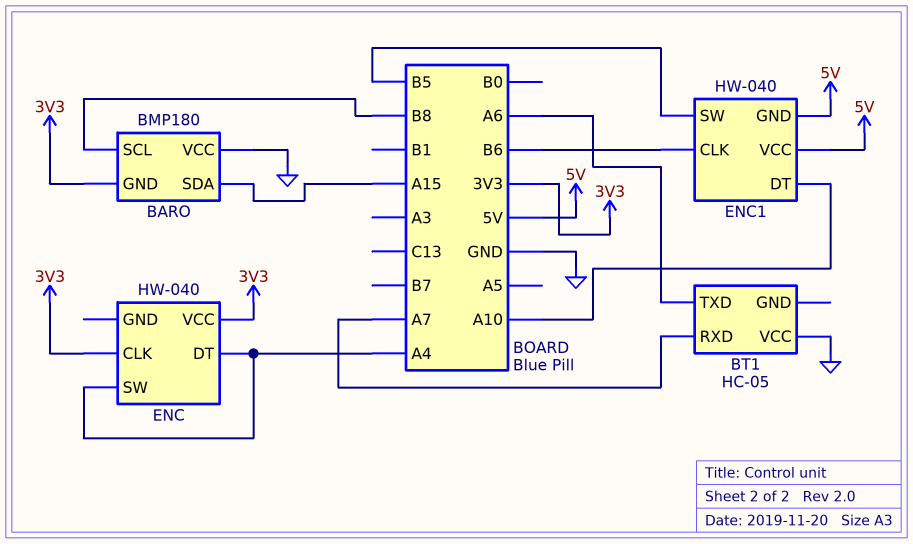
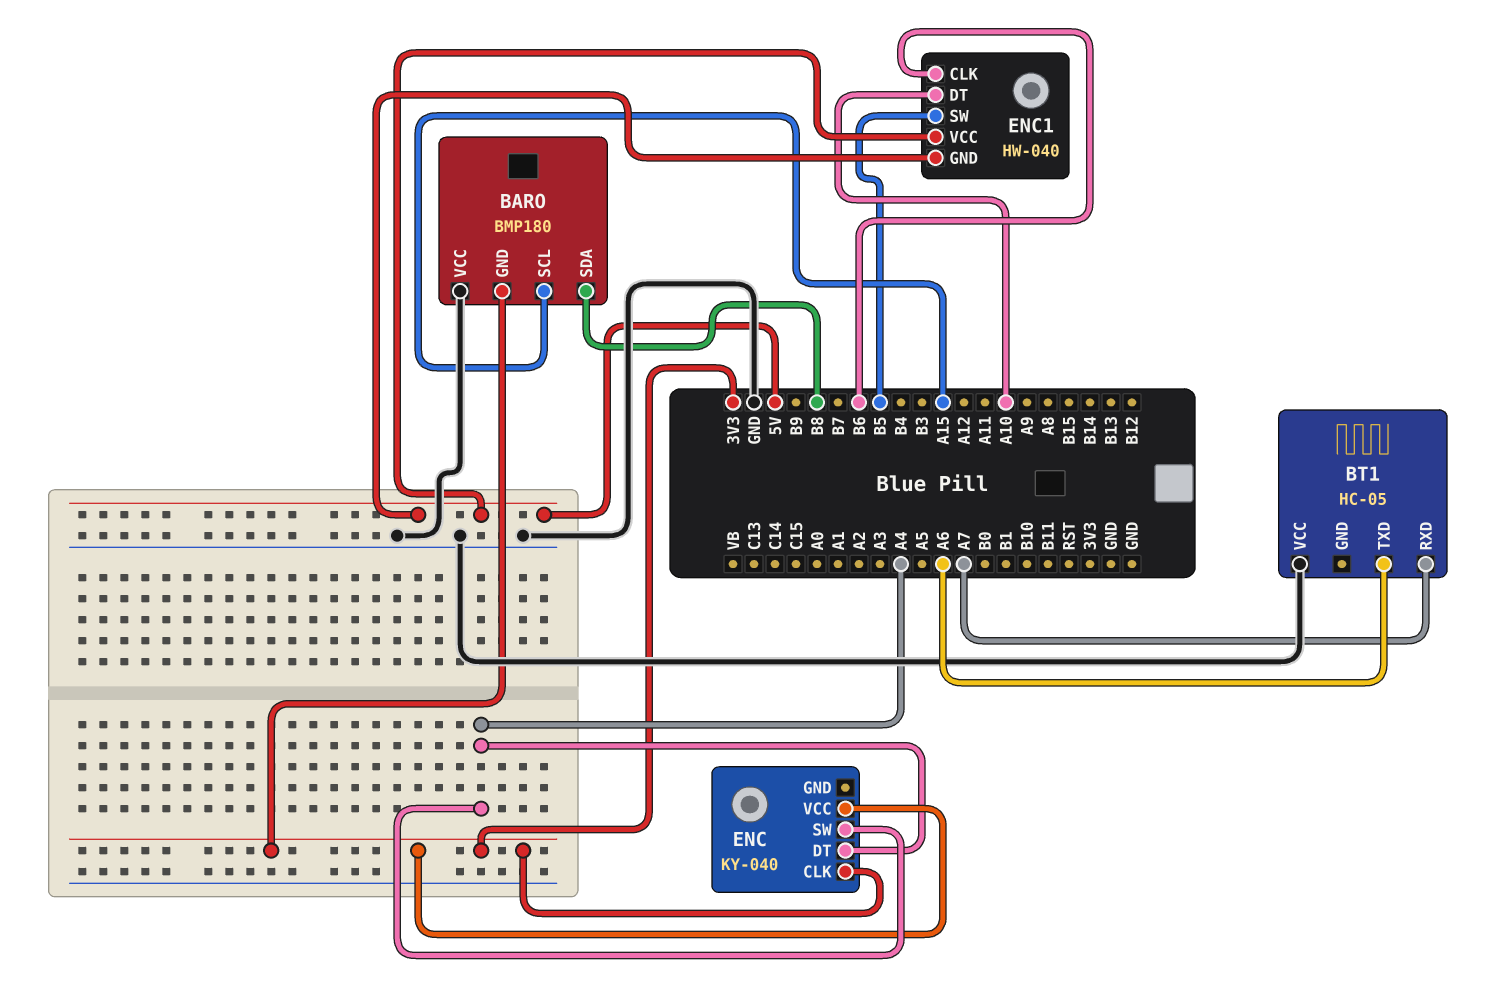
BARO pin SCL: B8 -> A15
BARO pin SDA: A15 -> B8
ENC: HW-040 -> KY-040

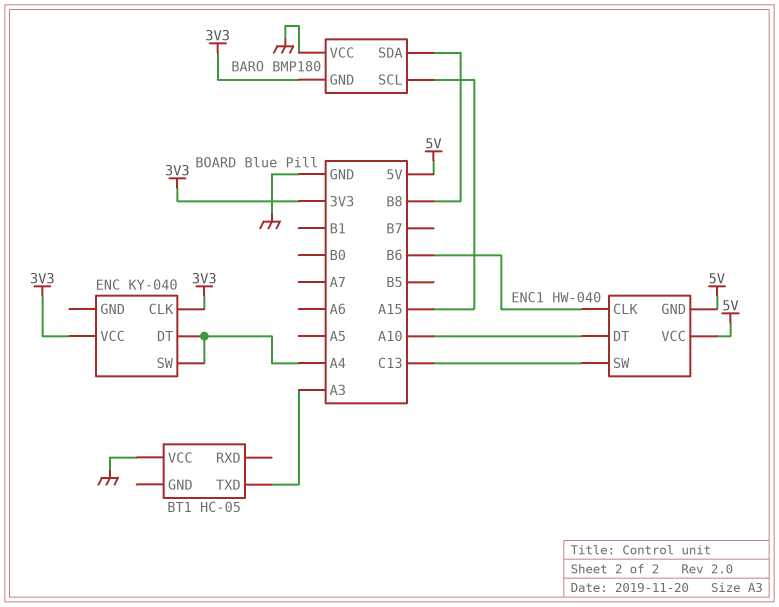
BT1 pin RXD: A7 -> none
BT1 pin TXD: A6 -> A3
ENC1 pin SW: B5 -> C13

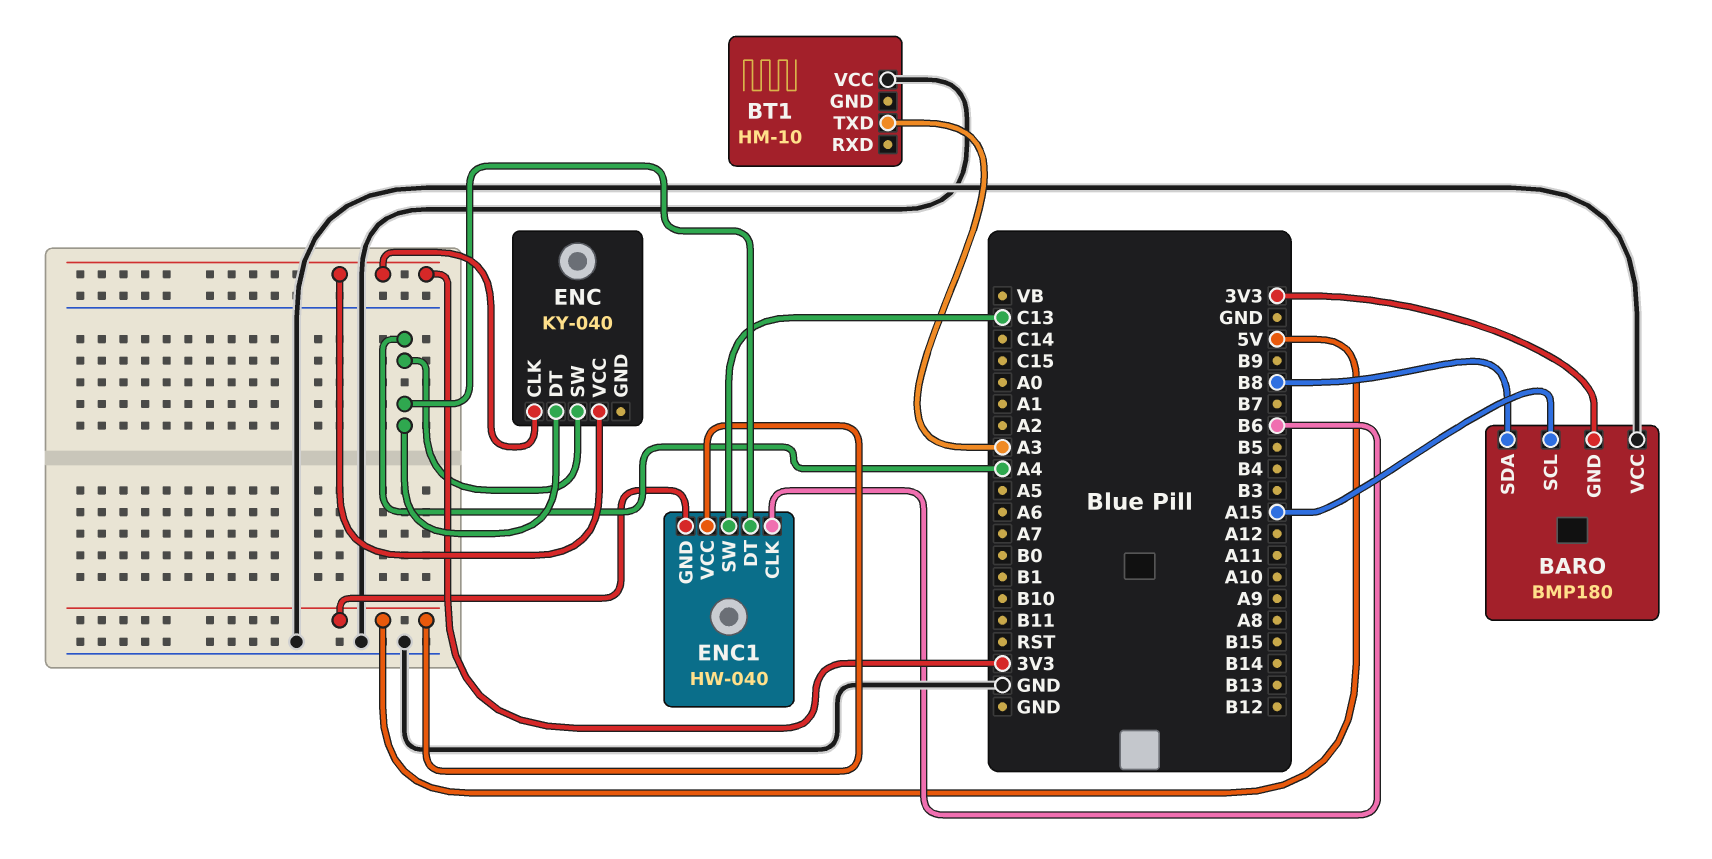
BT1: HC-05 -> HM-10
ENC1 pin DT: A10 -> A4

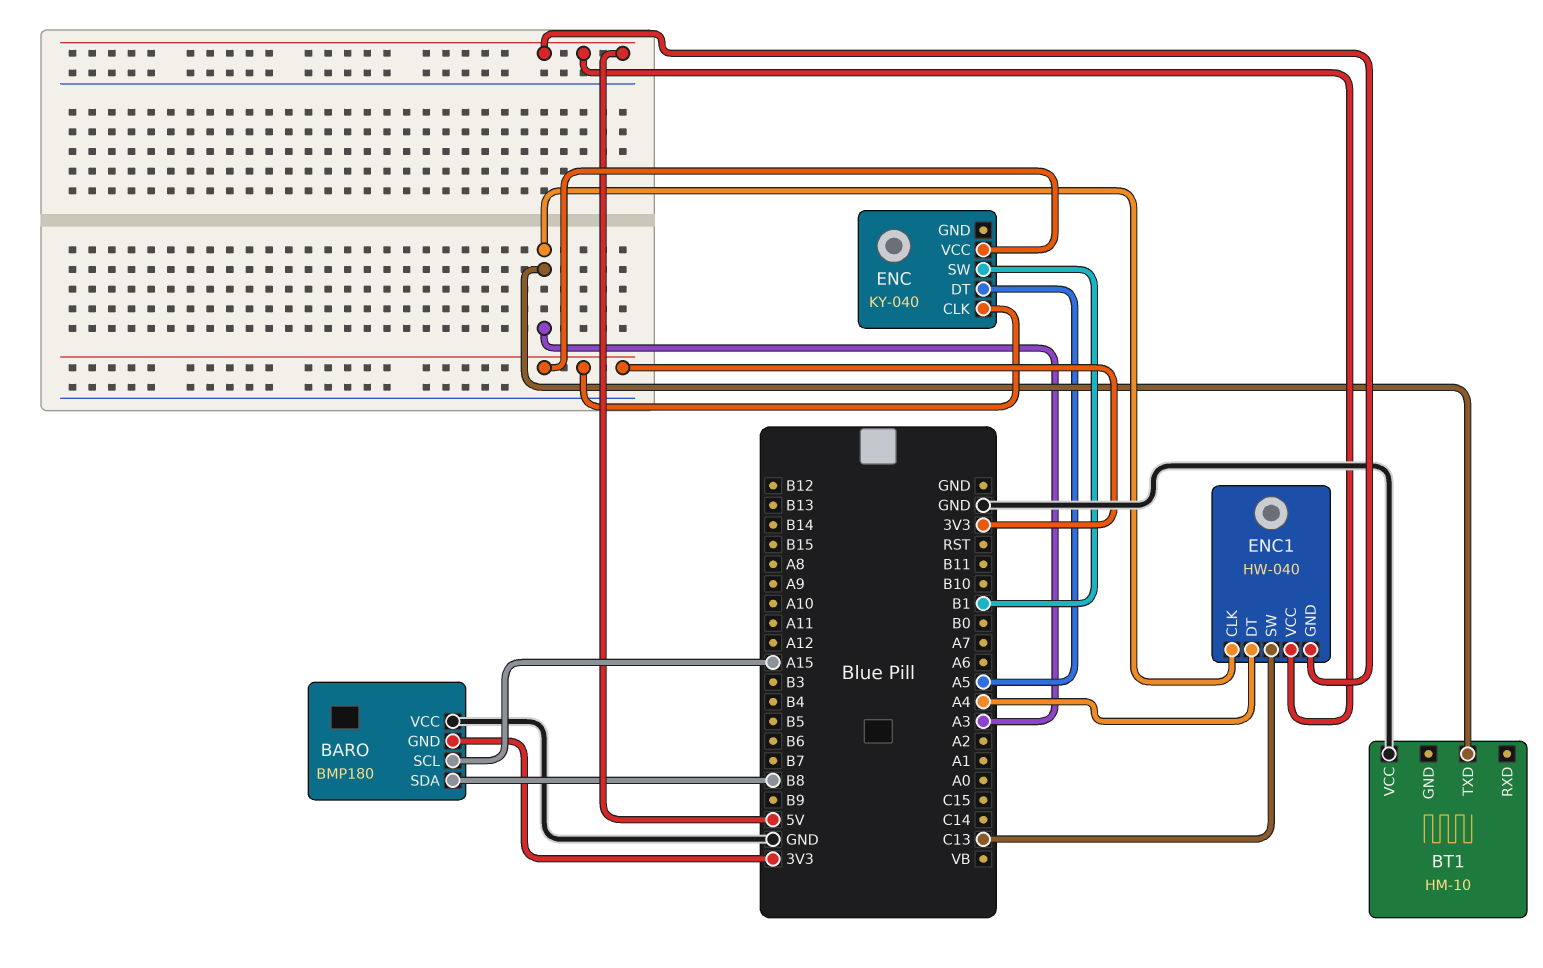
ENC pin DT: A4 -> A5
ENC pin SW: A4 -> B1
ENC1 pin CLK: B6 -> A3

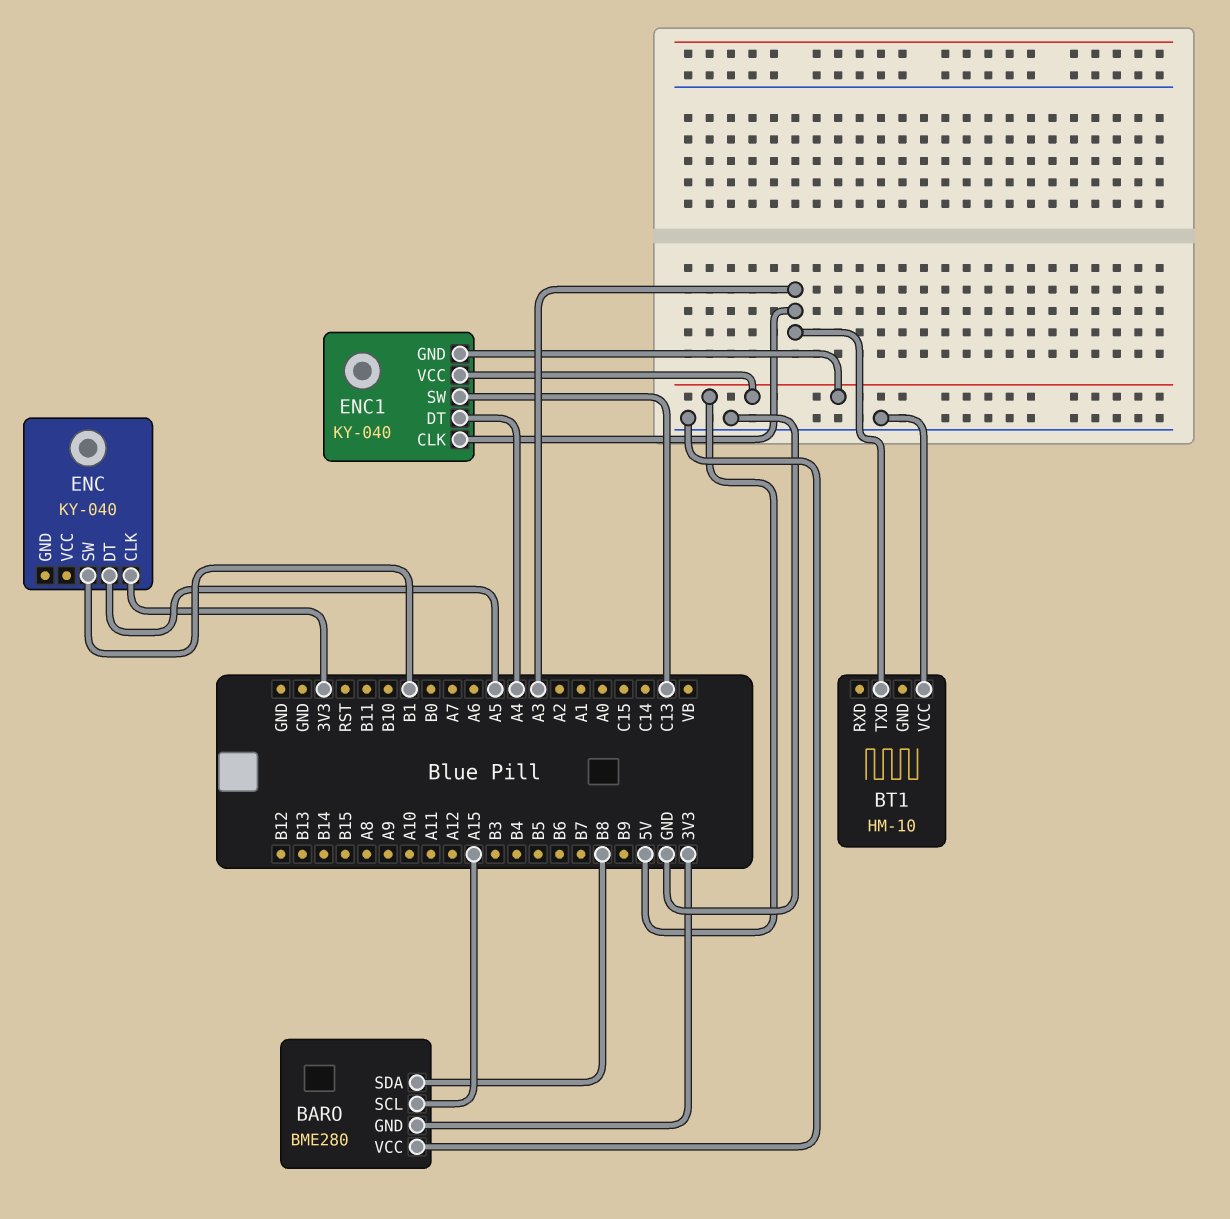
BARO: BMP180 -> BME280
ENC pin VCC: 3V3 -> none
ENC1: HW-040 -> KY-040

